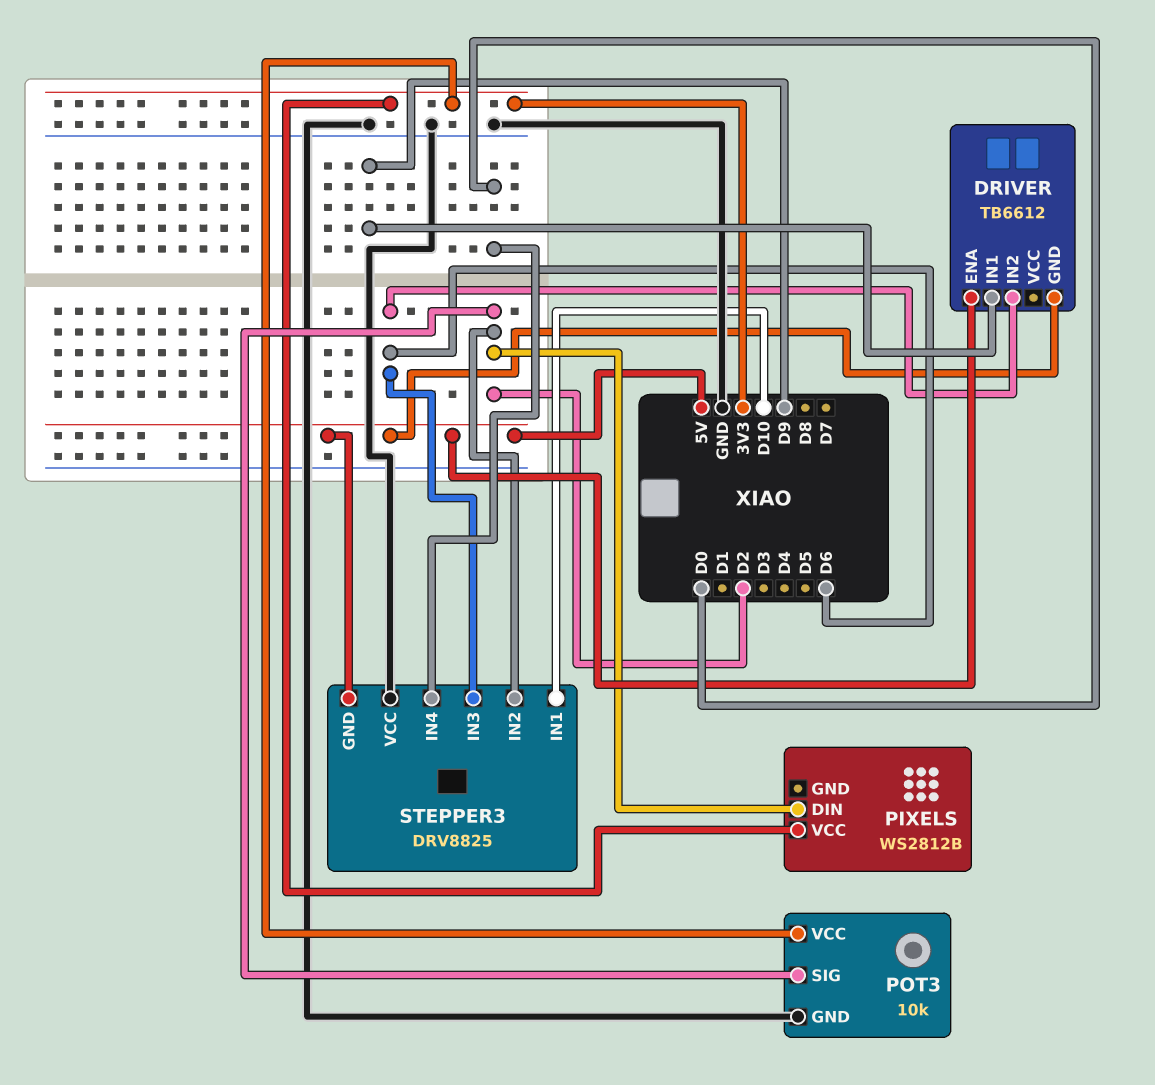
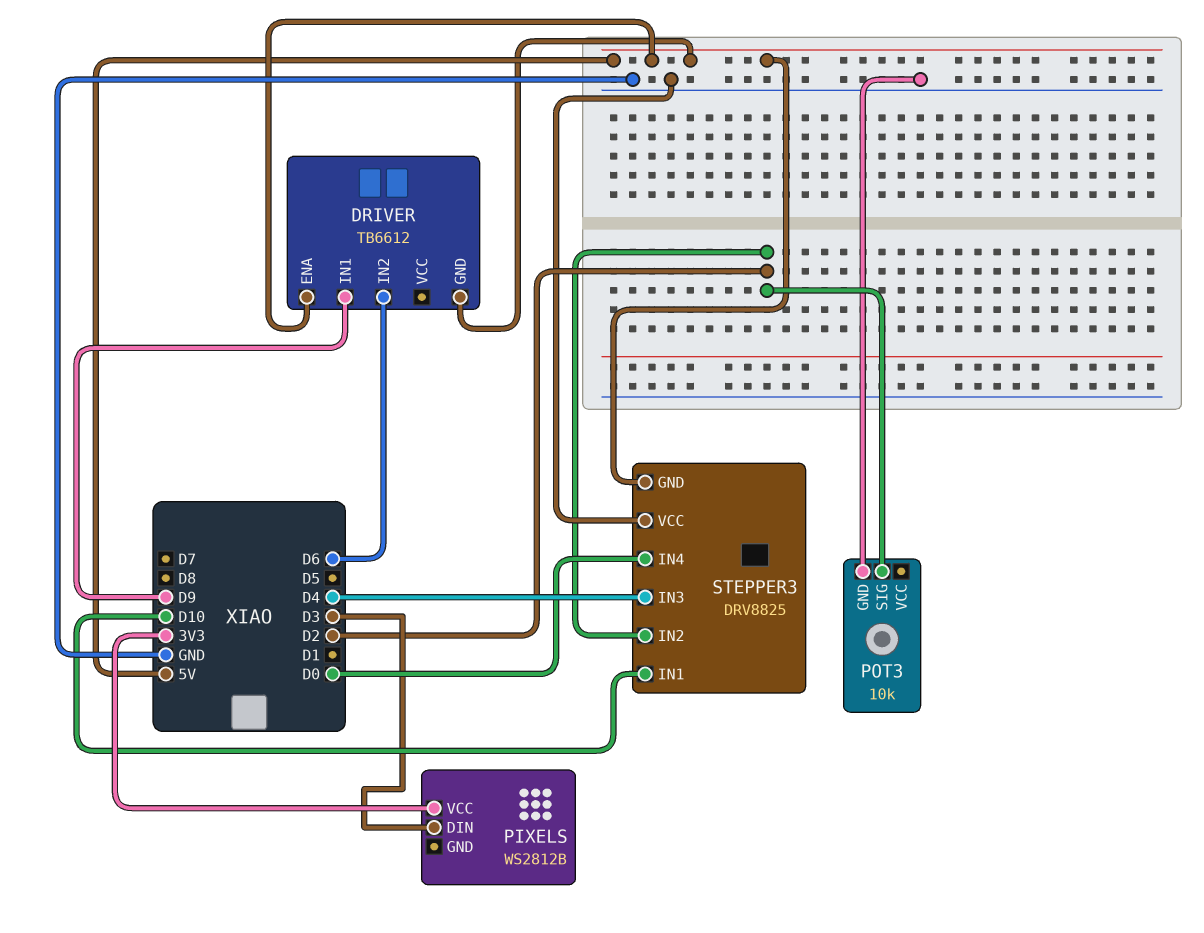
PIXELS pin DIN: D2 -> D3
POT3 pin VCC: 3V3 -> none
STEPPER3 pin IN3: D6 -> D4

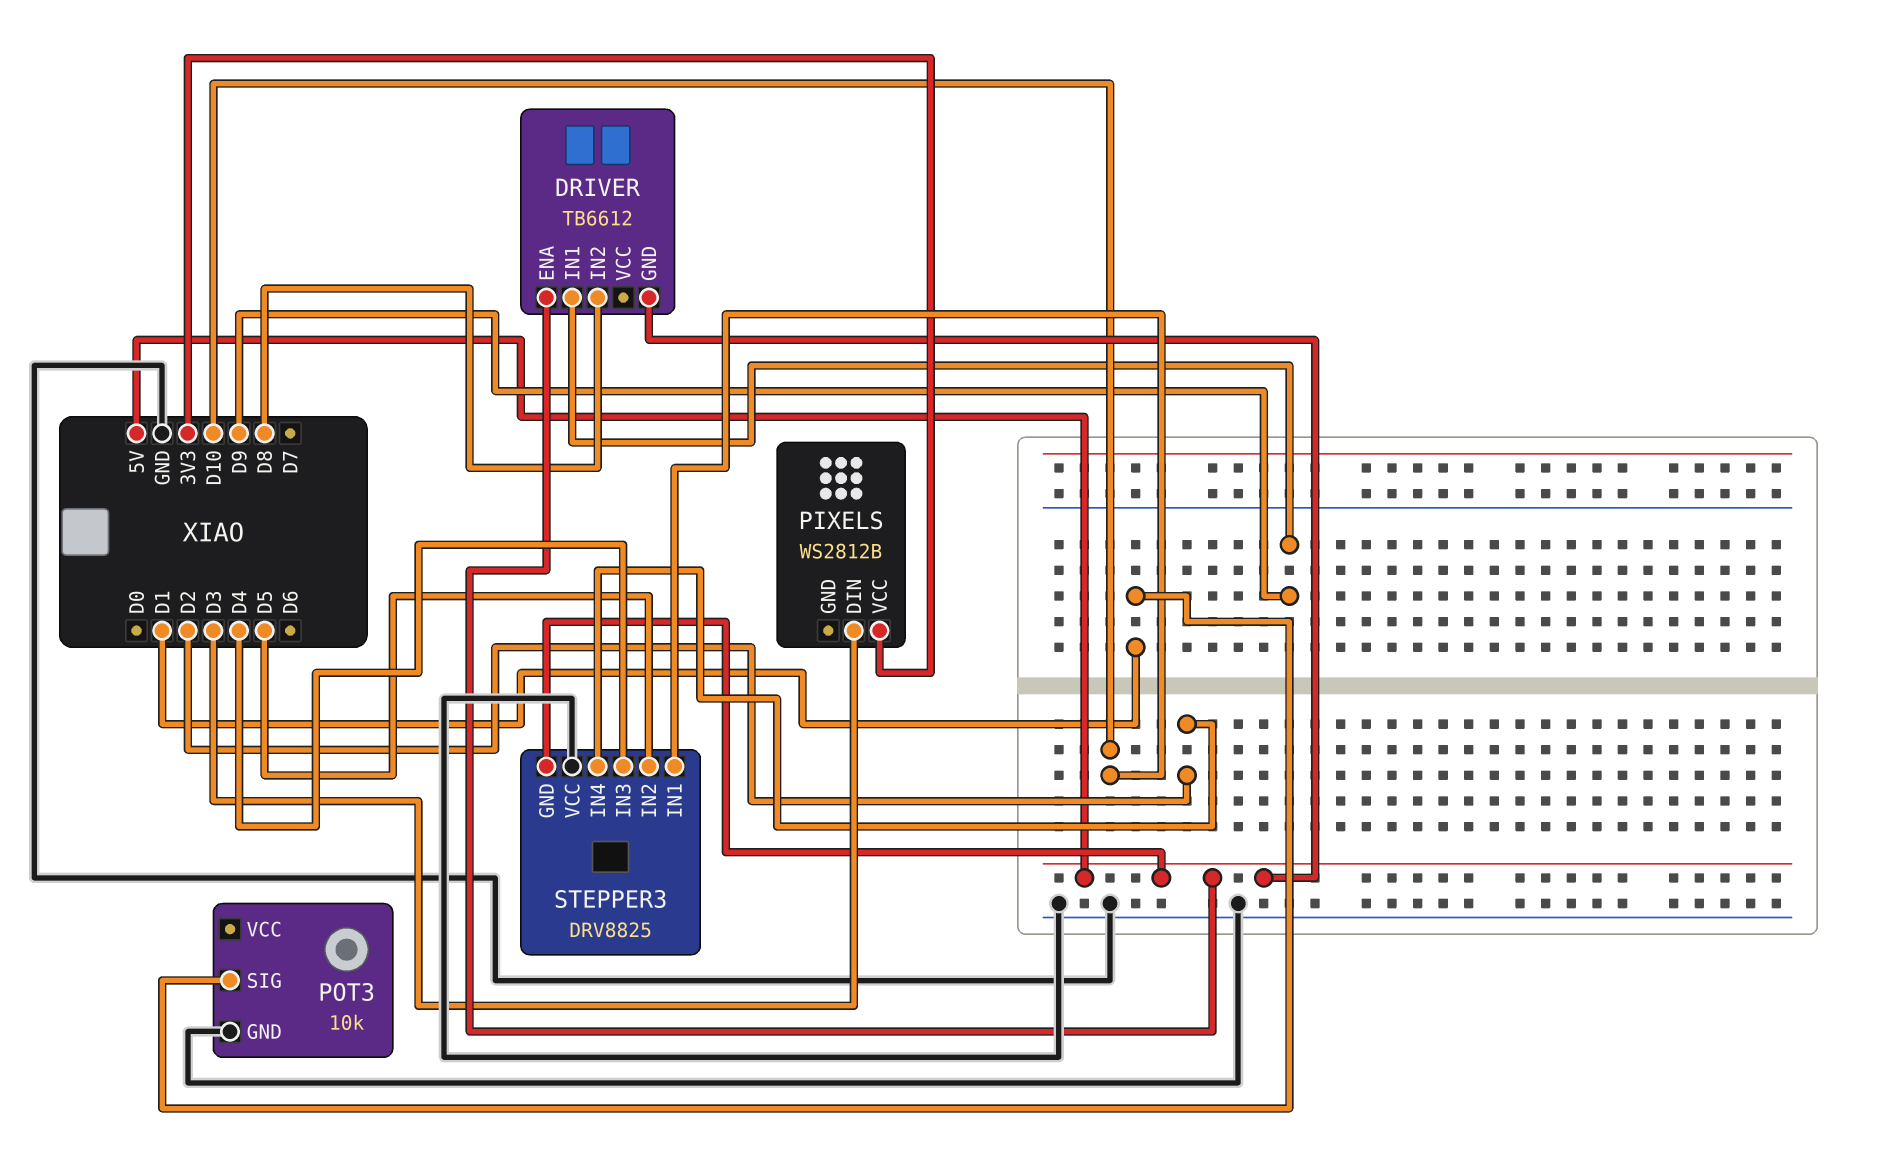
DRIVER pin IN2: D6 -> D8
POT3 pin SIG: D2 -> D1
STEPPER3 pin IN2: D2 -> D5
STEPPER3 pin IN4: D0 -> D2

